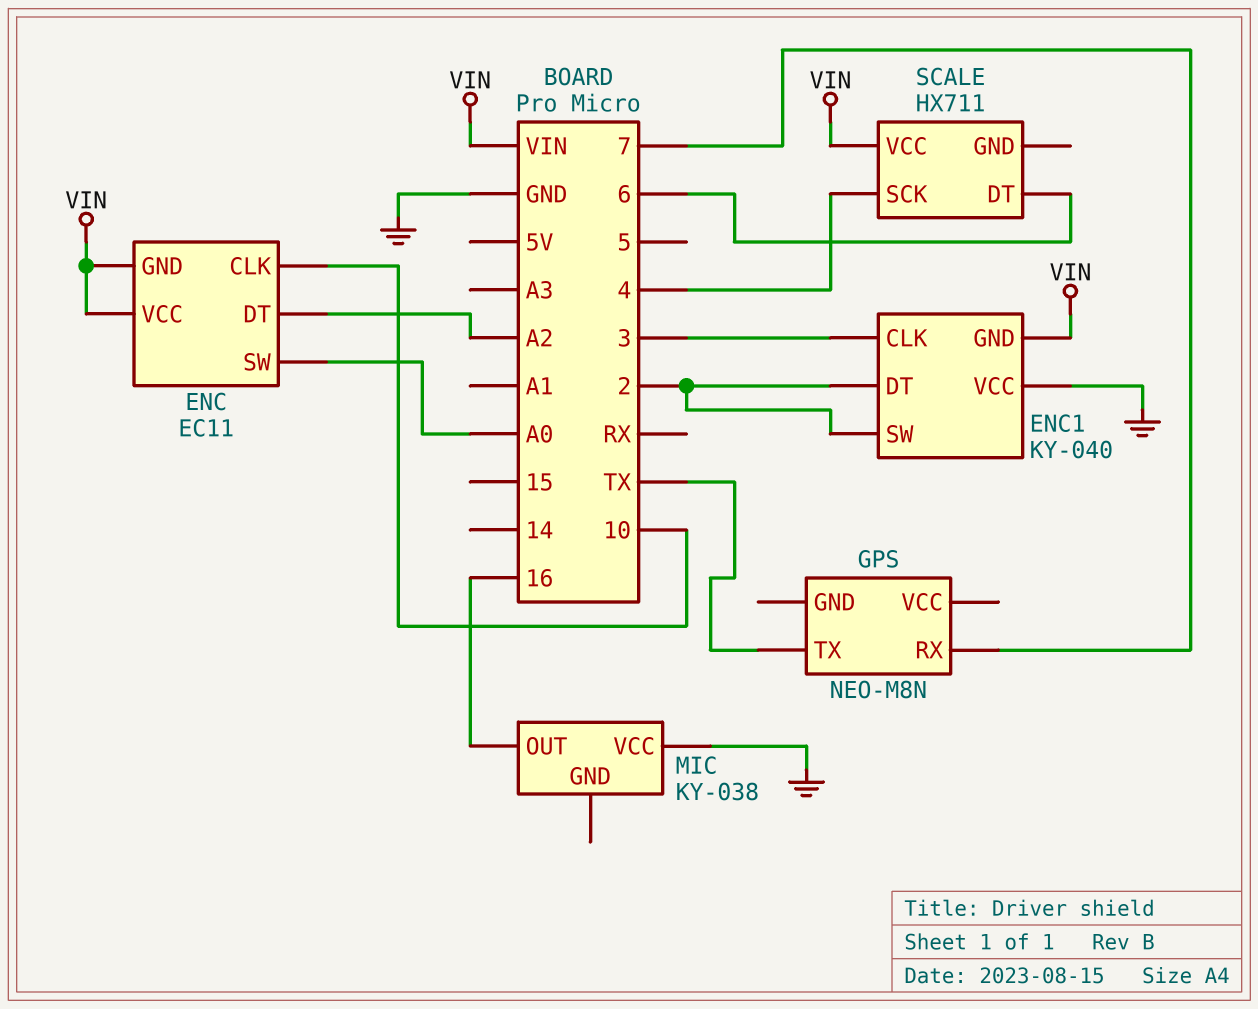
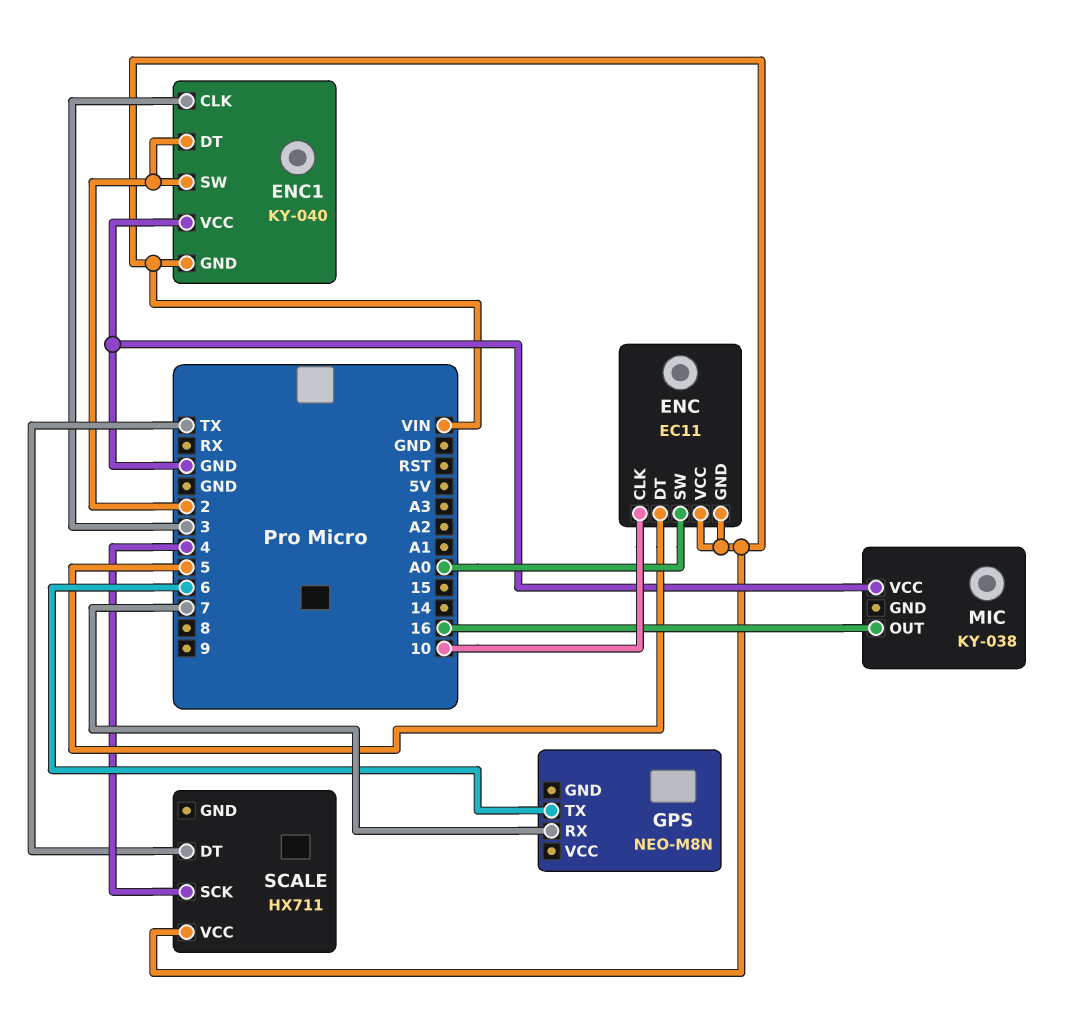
ENC pin DT: A2 -> 5
GPS pin TX: TX -> 6
SCALE pin DT: 6 -> TX

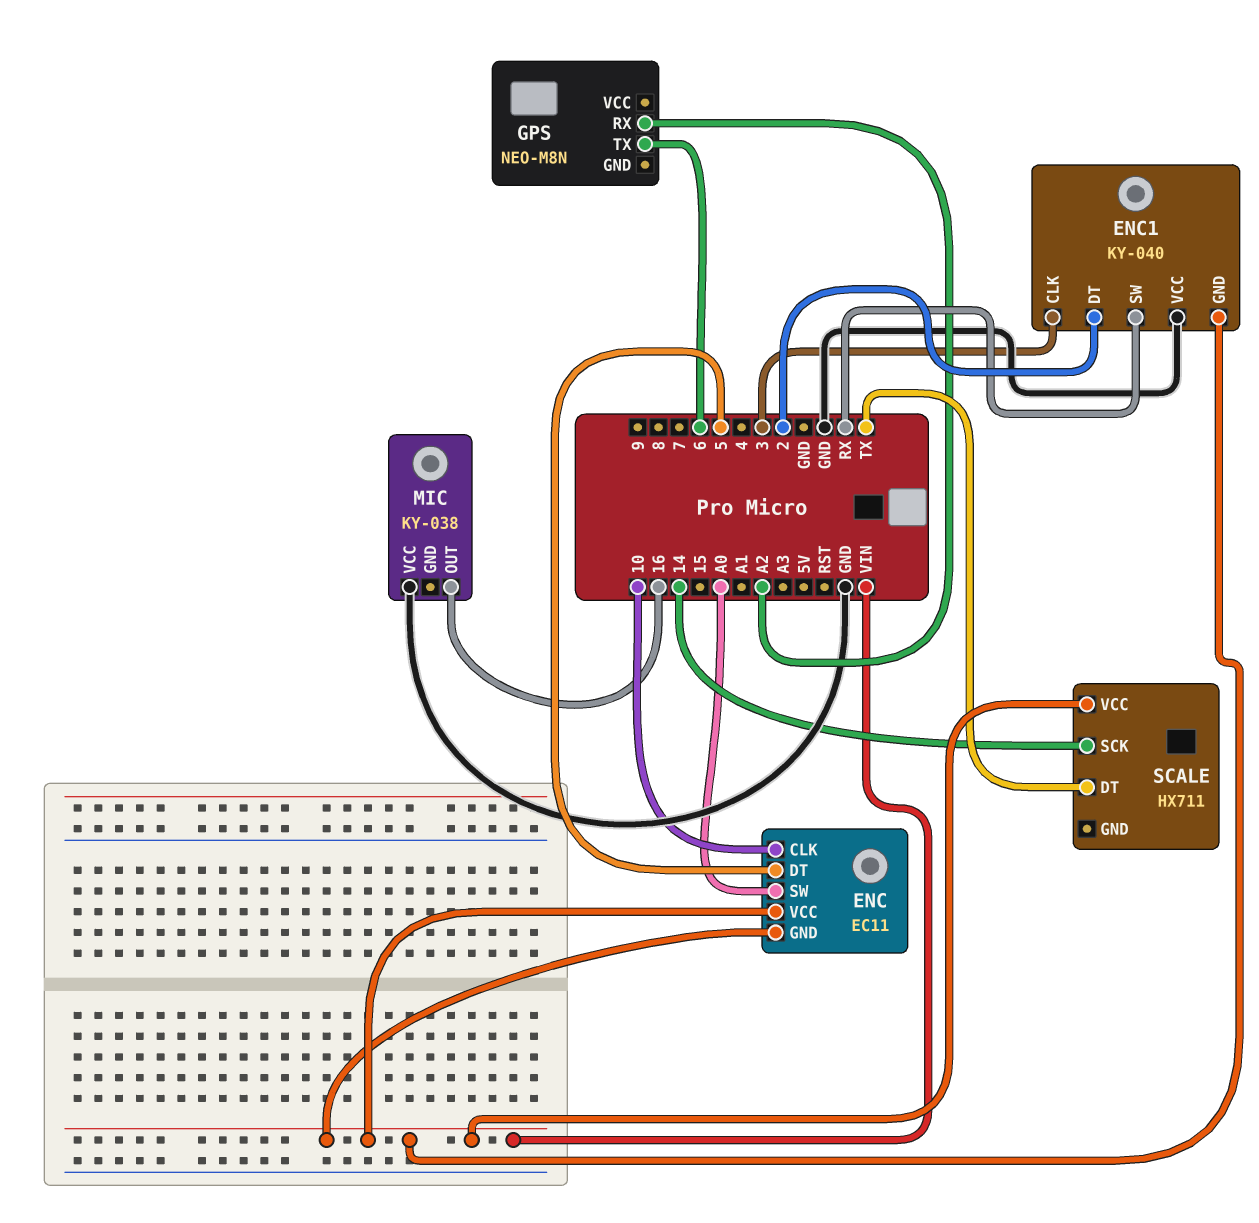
ENC1 pin SW: 2 -> RX
GPS pin RX: 7 -> A2
SCALE pin SCK: 4 -> 14

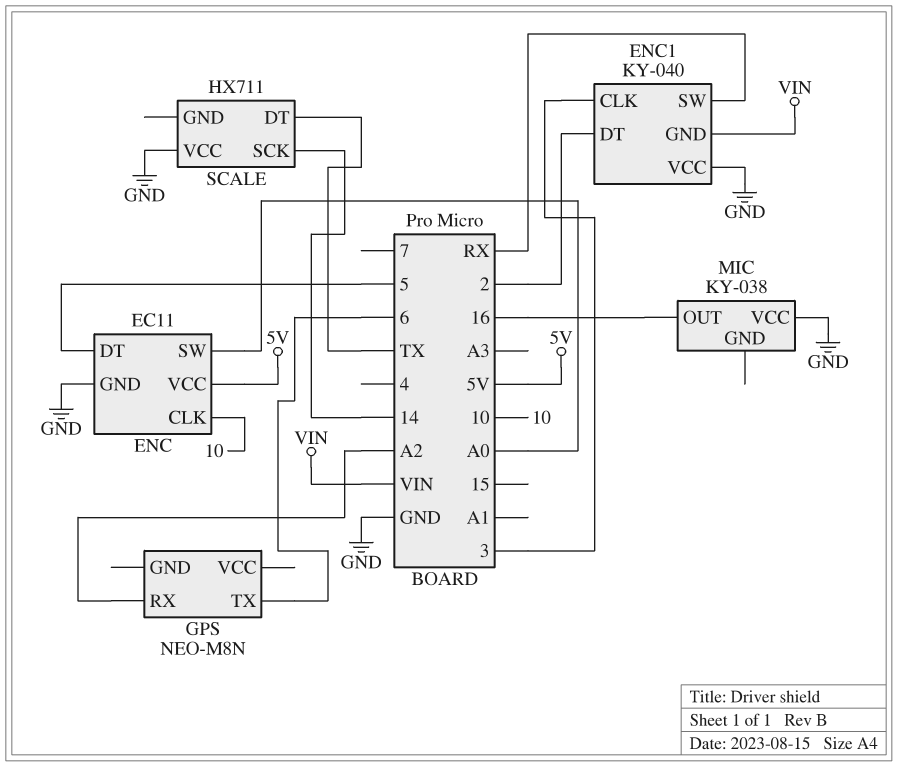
ENC pin GND: VIN -> GND
ENC pin VCC: VIN -> 5V
SCALE pin VCC: VIN -> GND

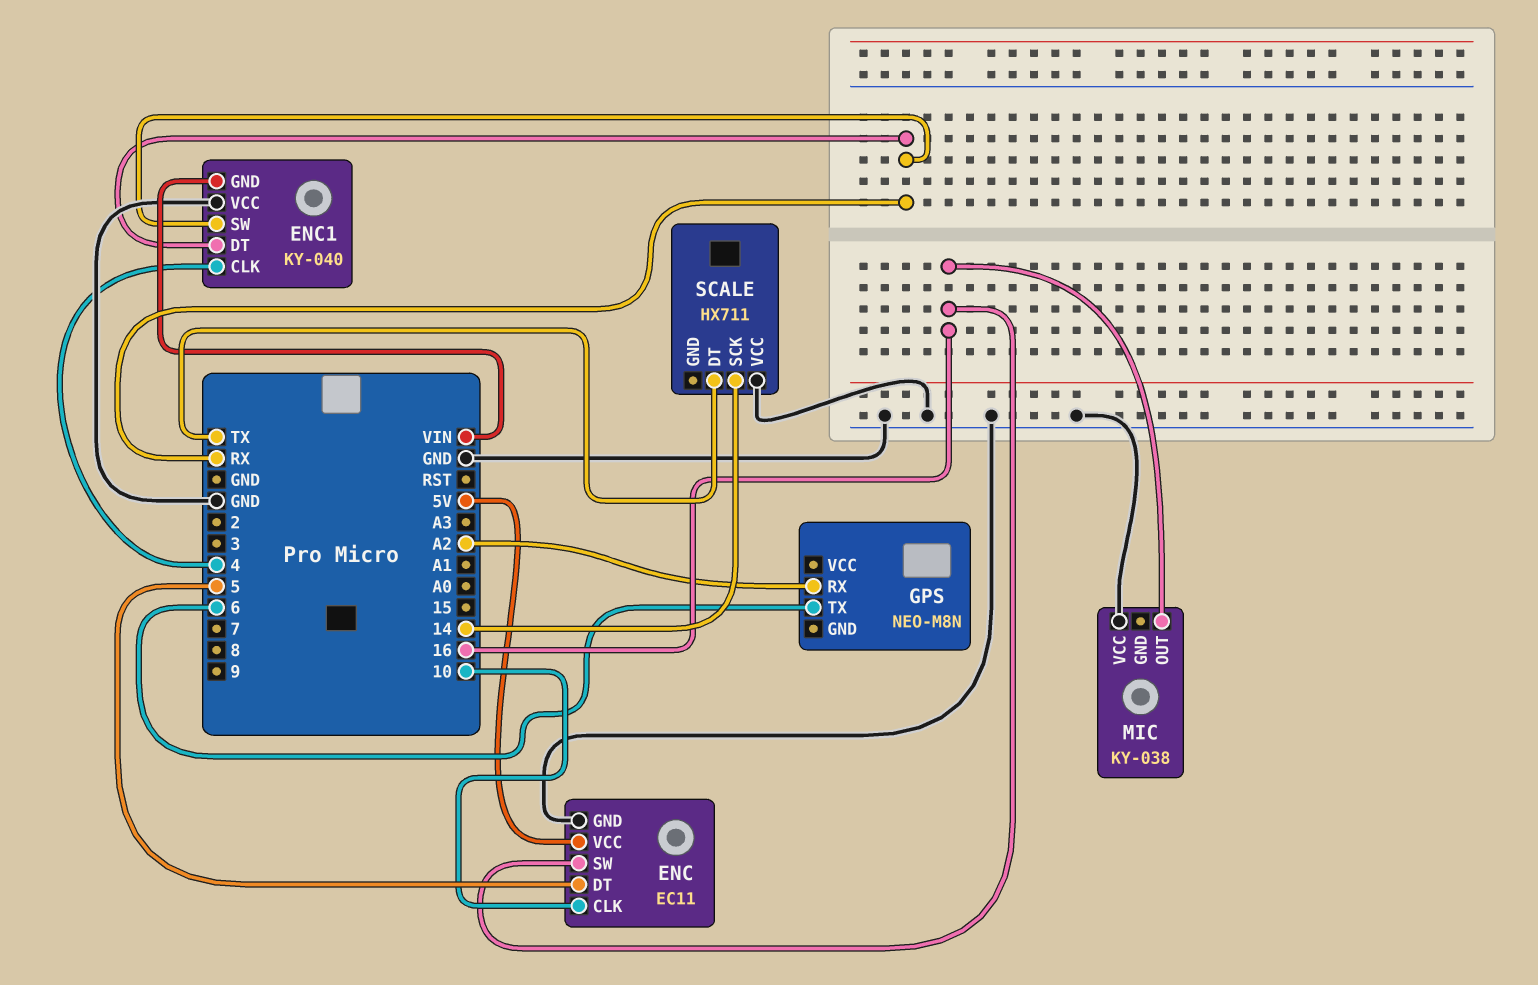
ENC pin SW: A0 -> 16
ENC1 pin CLK: 3 -> 4
ENC1 pin DT: 2 -> RX

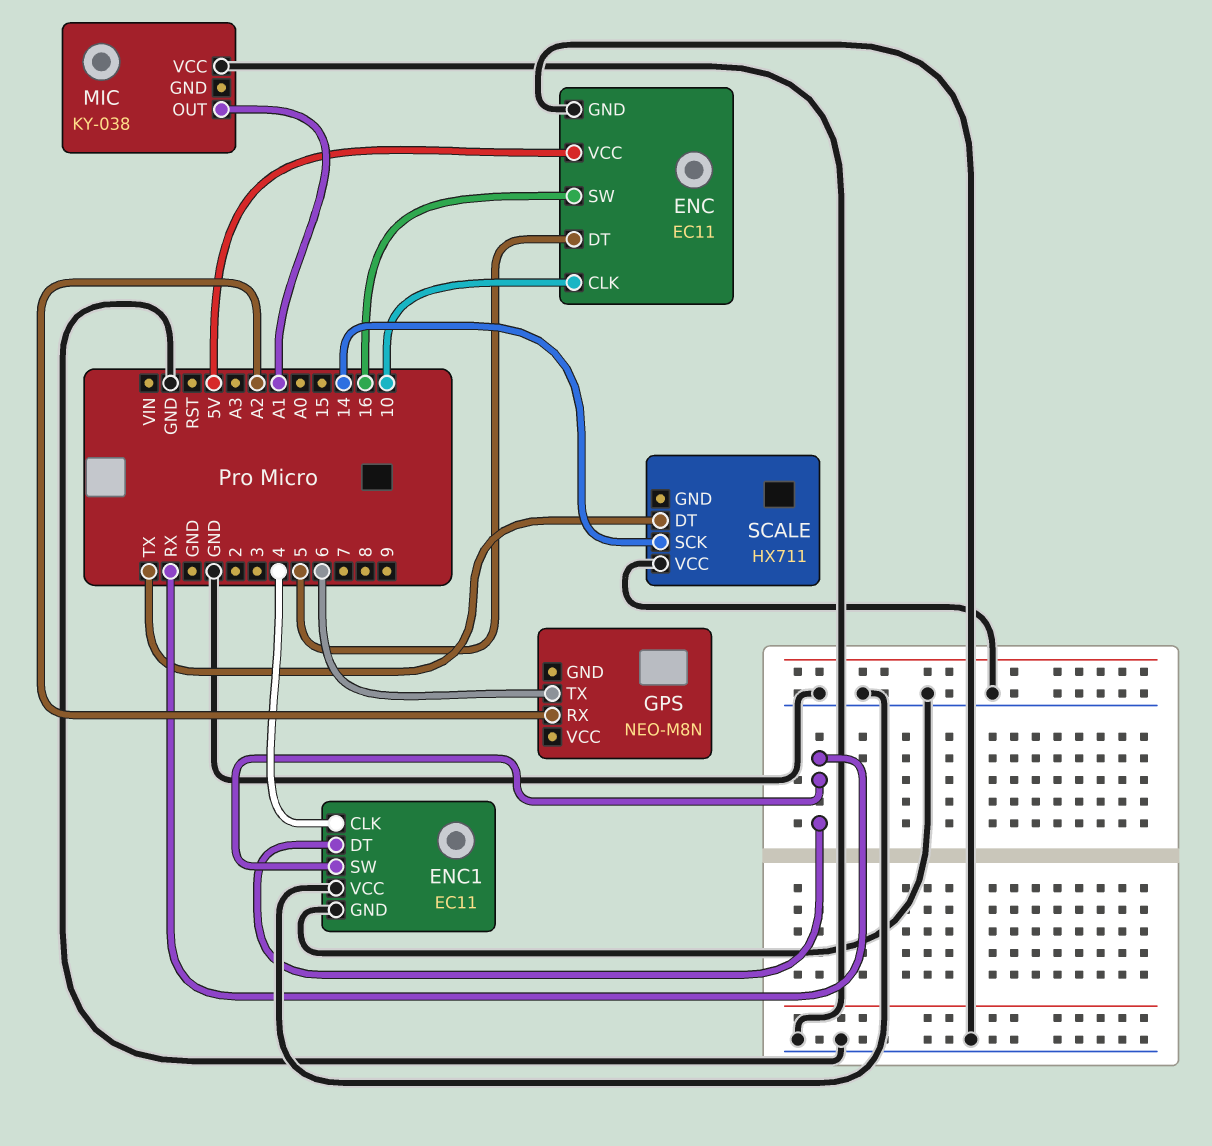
ENC1: KY-040 -> EC11
ENC1 pin GND: VIN -> GND
MIC pin OUT: 16 -> A1

